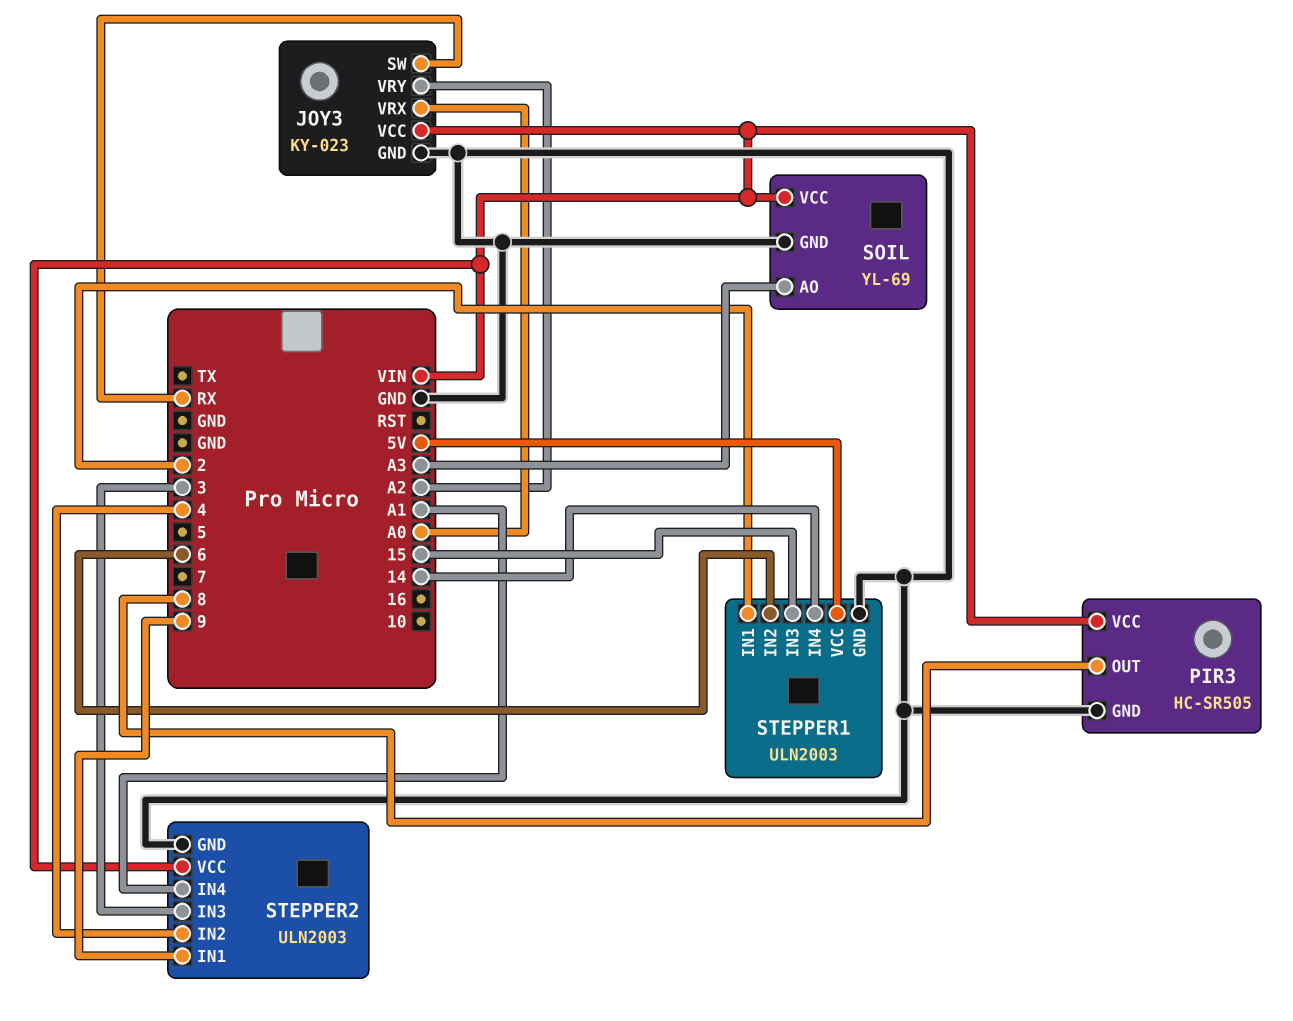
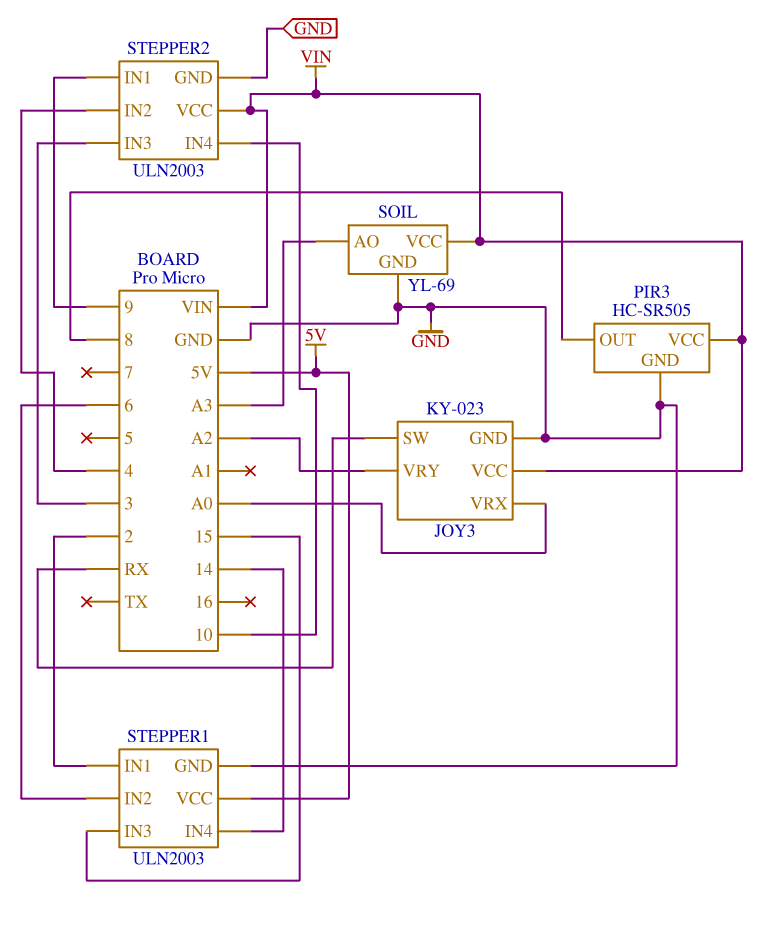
STEPPER2 pin IN4: A1 -> 10

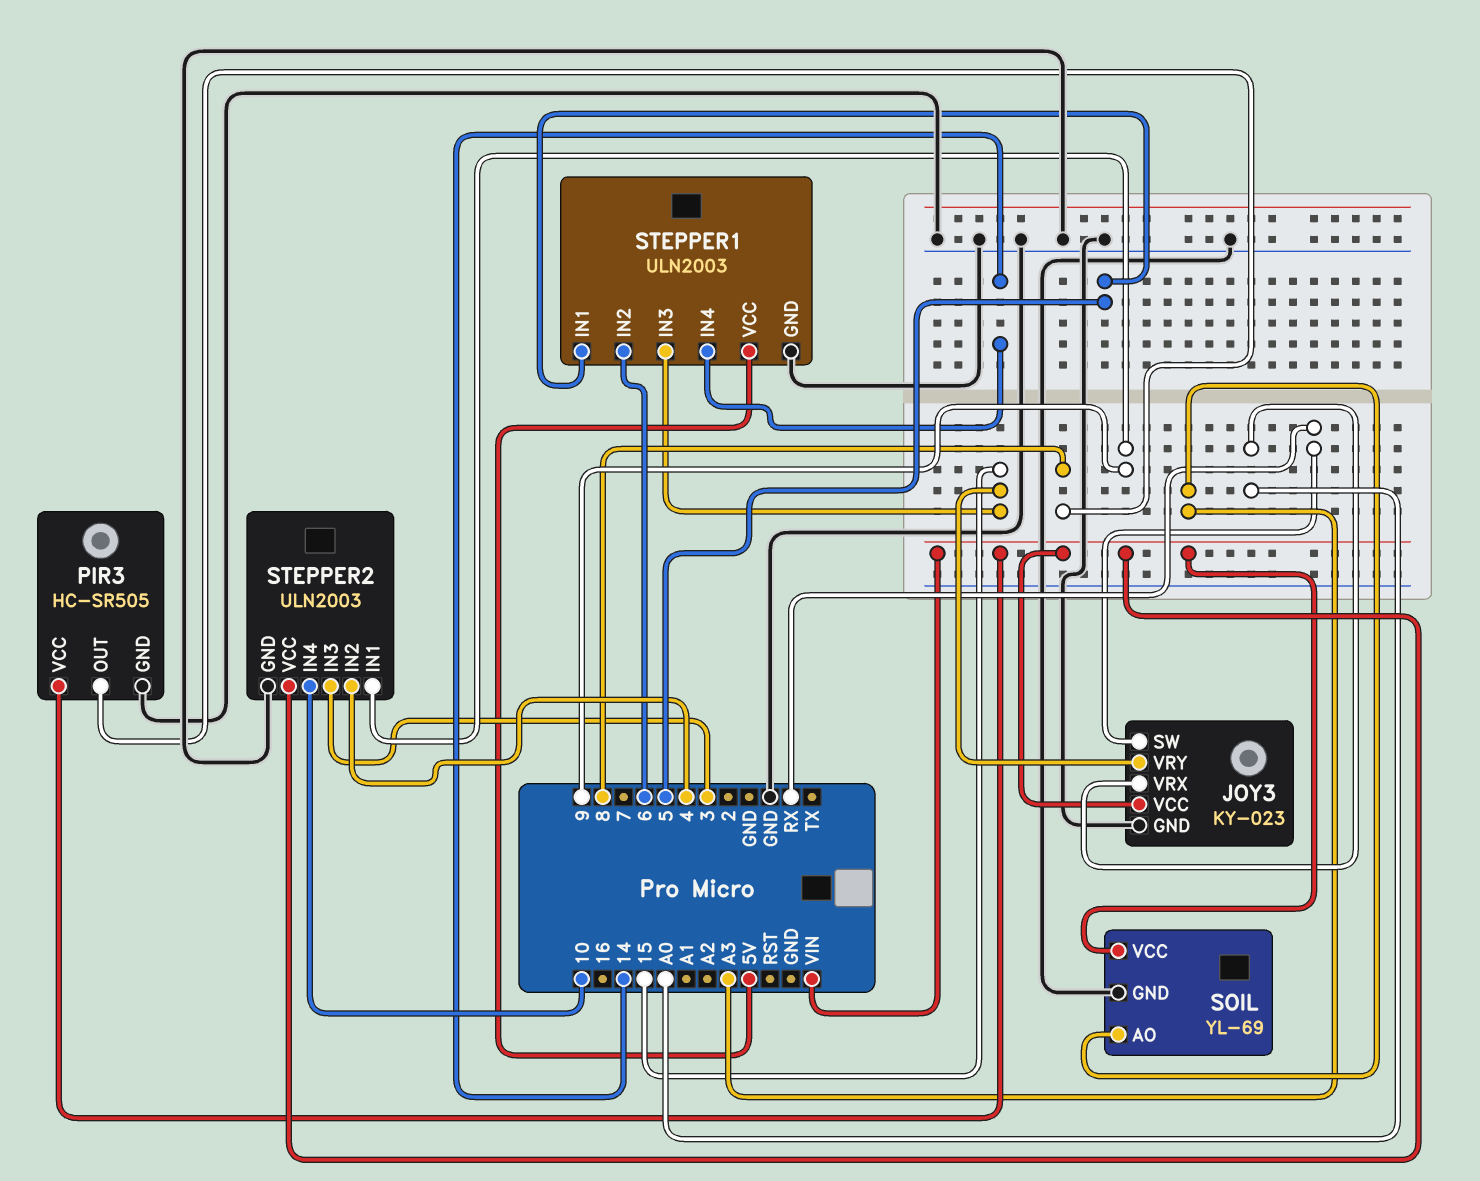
JOY3 pin VRY: A2 -> 15
STEPPER1 pin IN1: 2 -> 5

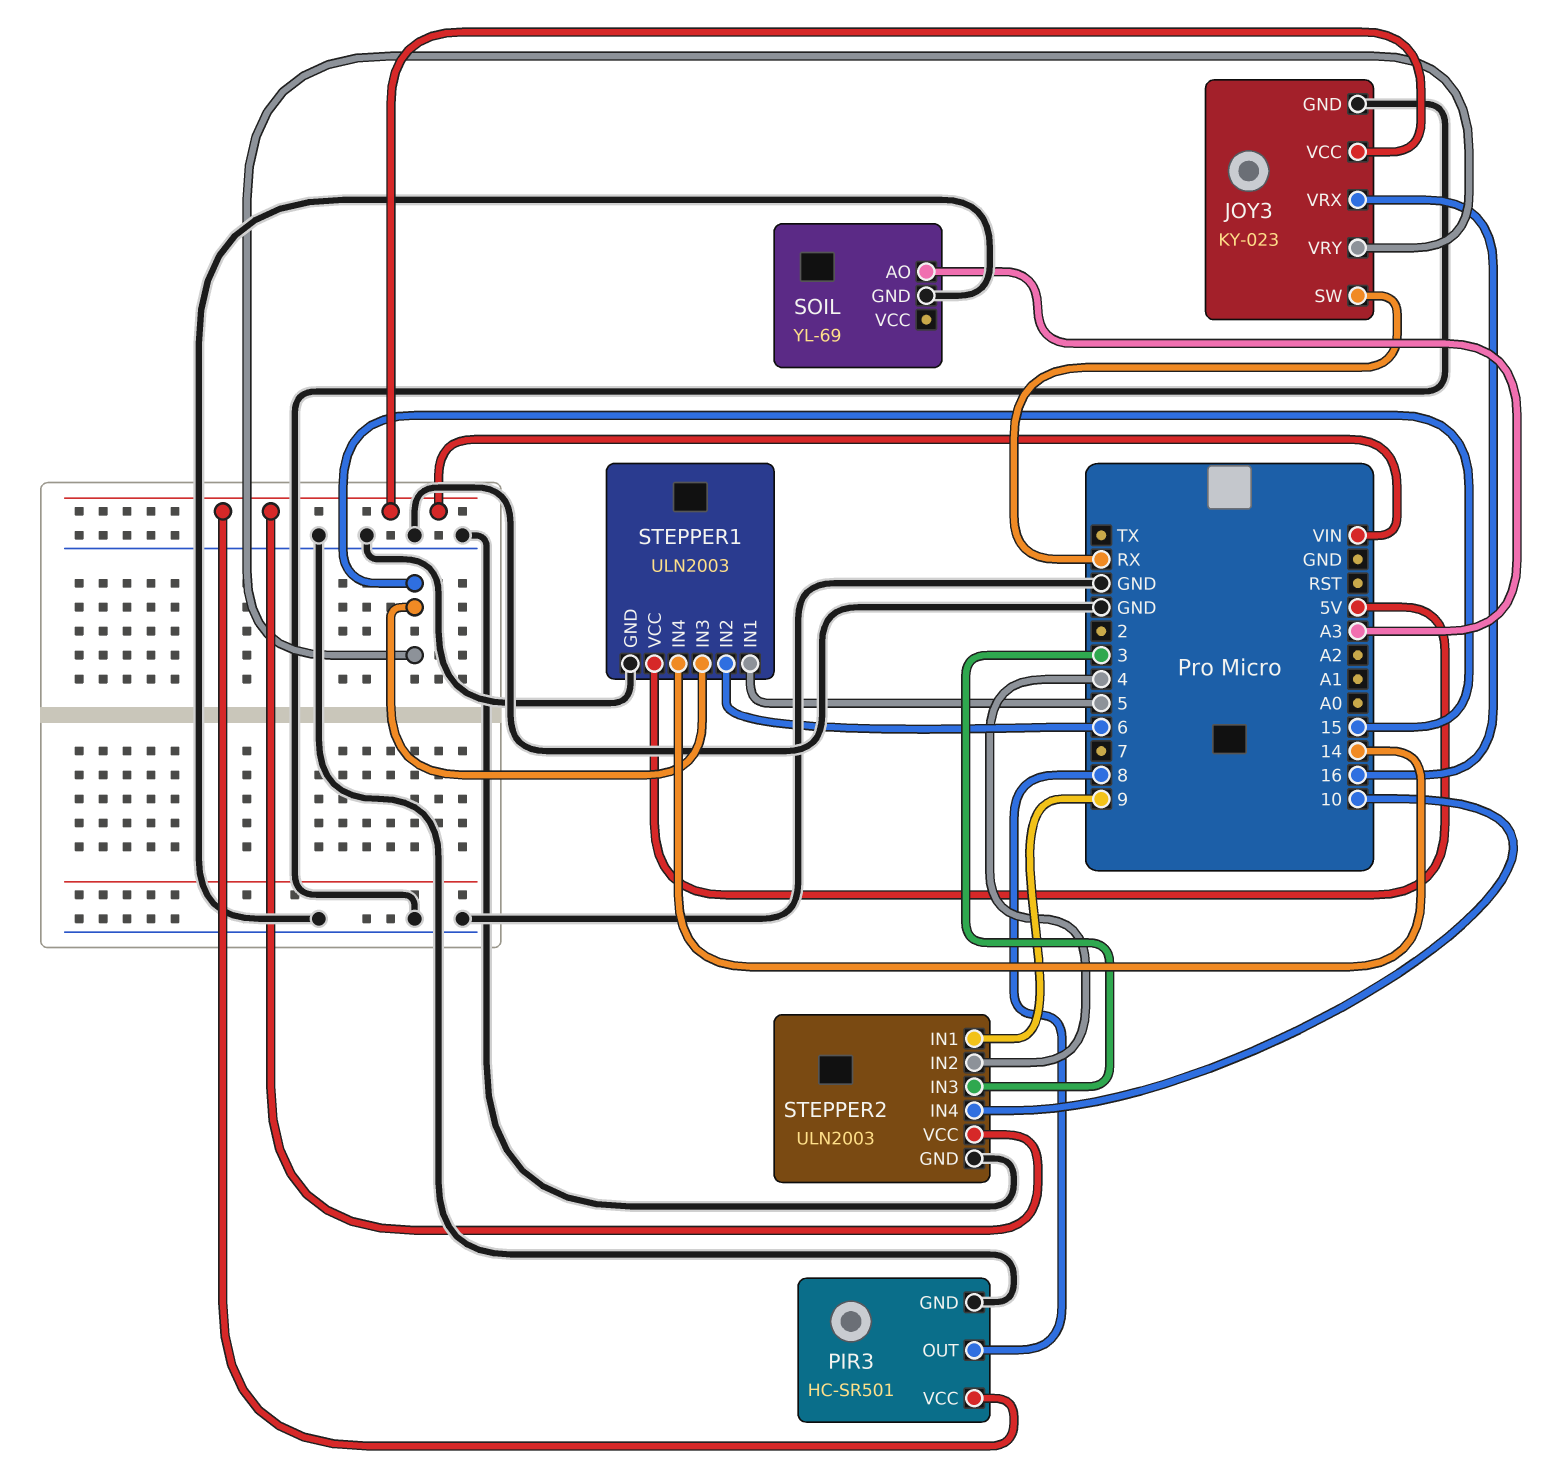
JOY3 pin VRX: A0 -> 16
PIR3: HC-SR505 -> HC-SR501
SOIL pin VCC: VIN -> none

